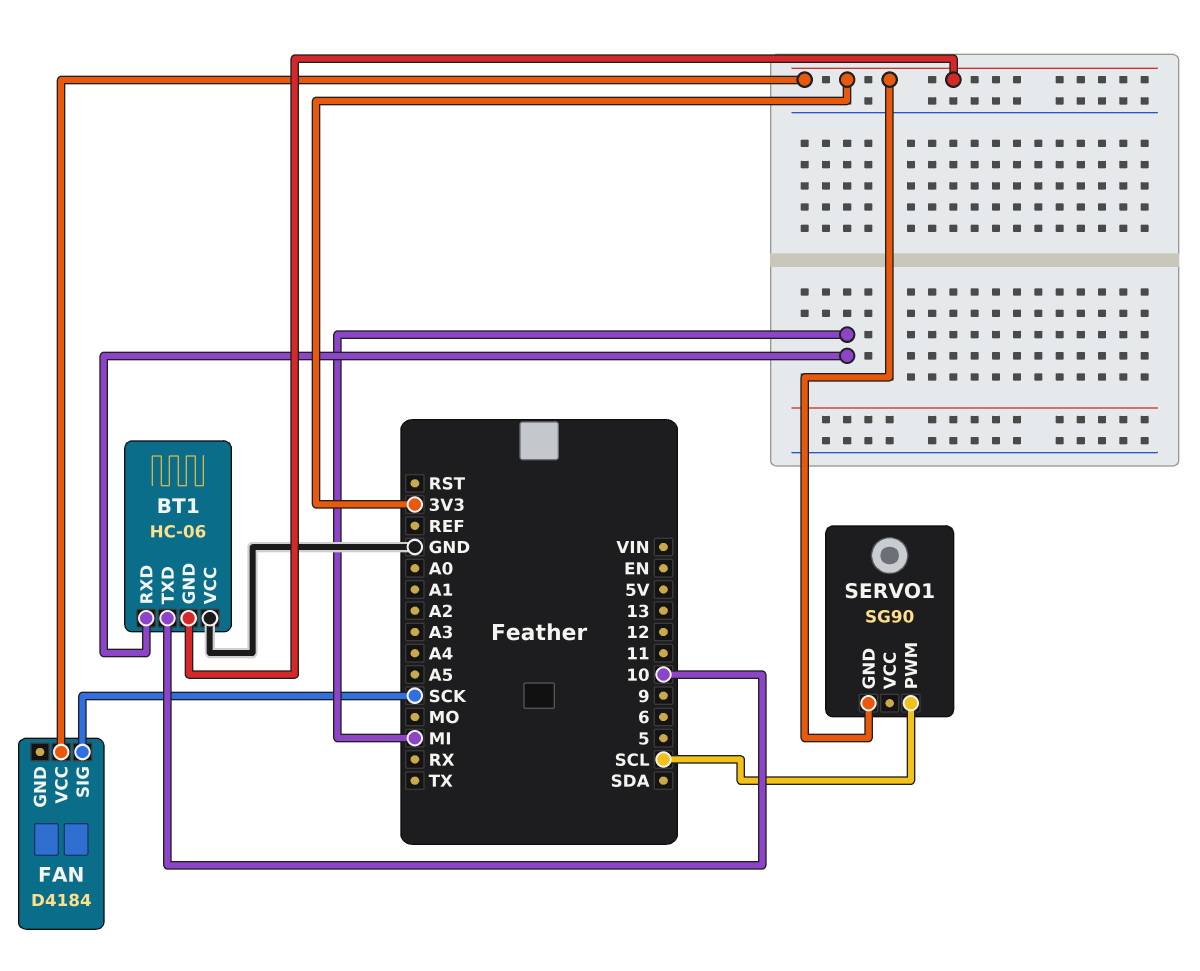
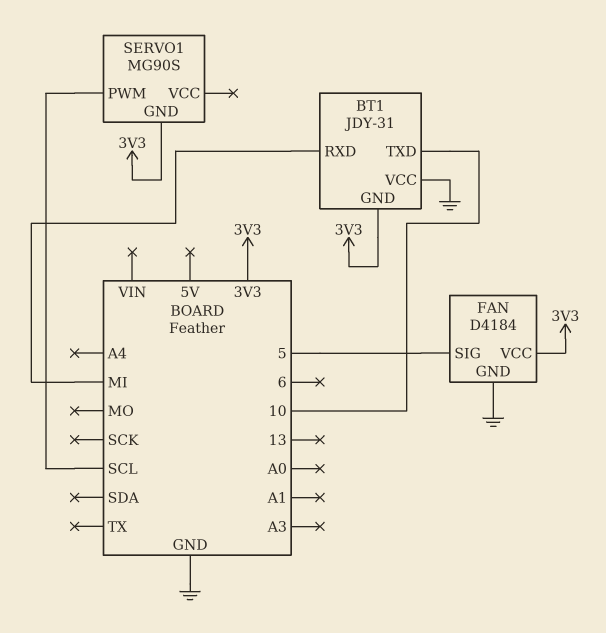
BT1: HC-06 -> JDY-31
FAN pin GND: none -> GND
FAN pin SIG: SCK -> 5
SERVO1: SG90 -> MG90S

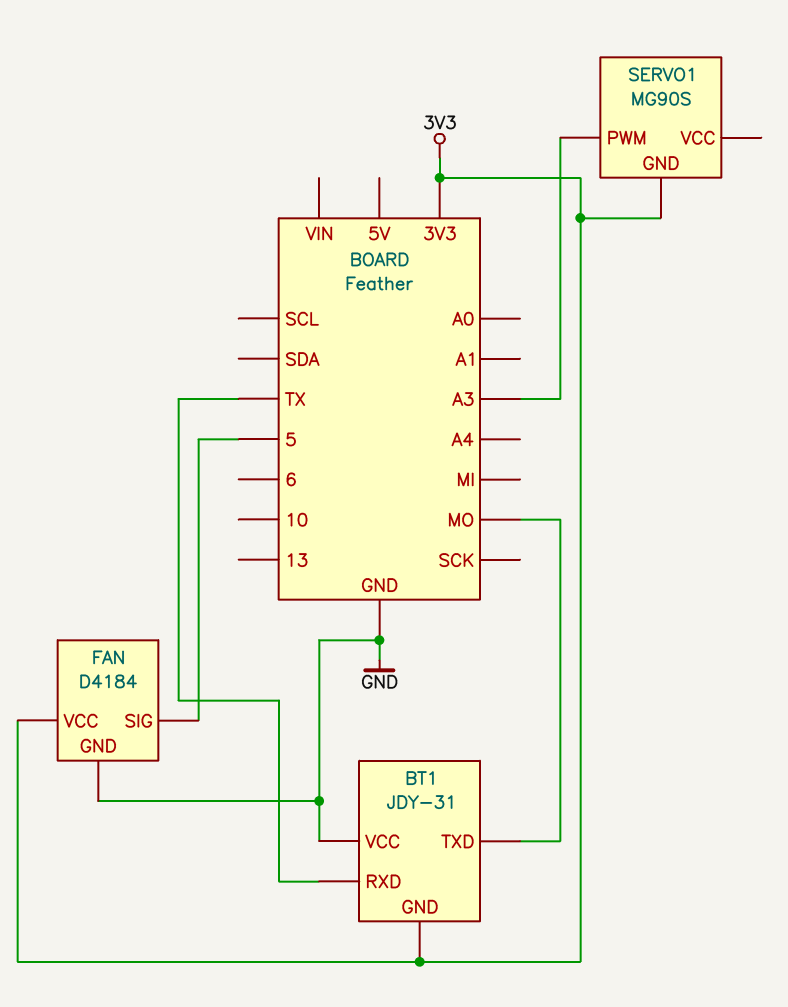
BT1 pin RXD: MI -> TX
BT1 pin TXD: 10 -> MO
SERVO1 pin PWM: SCL -> A3

